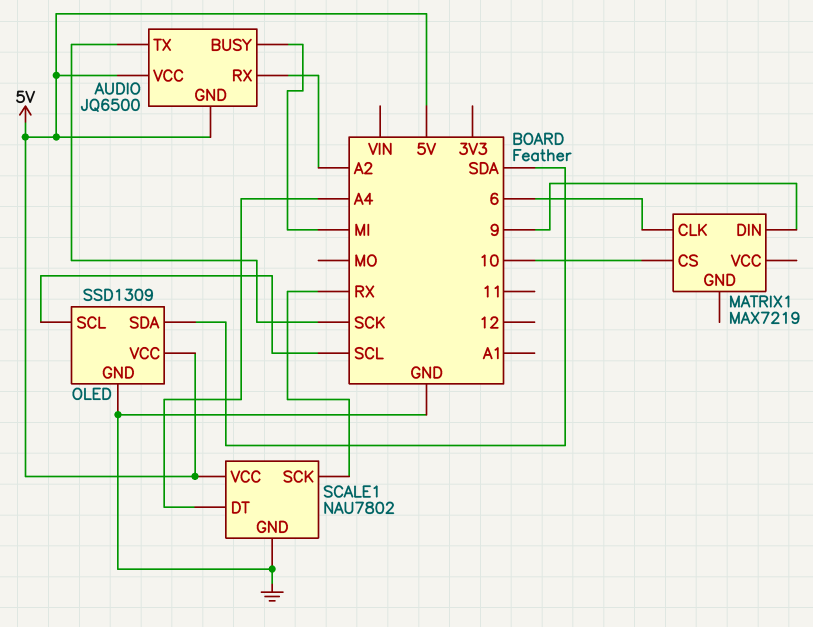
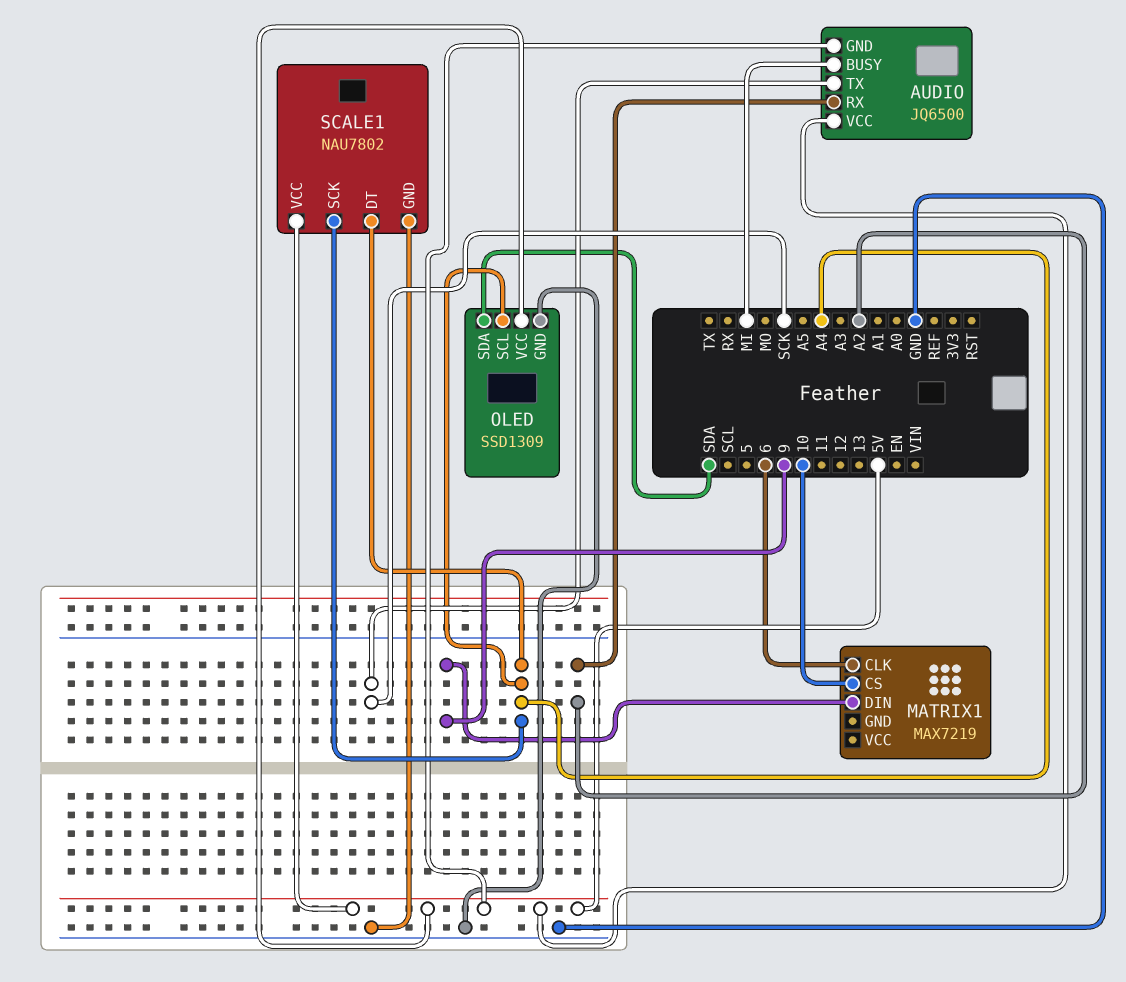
OLED pin SCL: SCL -> A4
SCALE1 pin SCK: RX -> A4

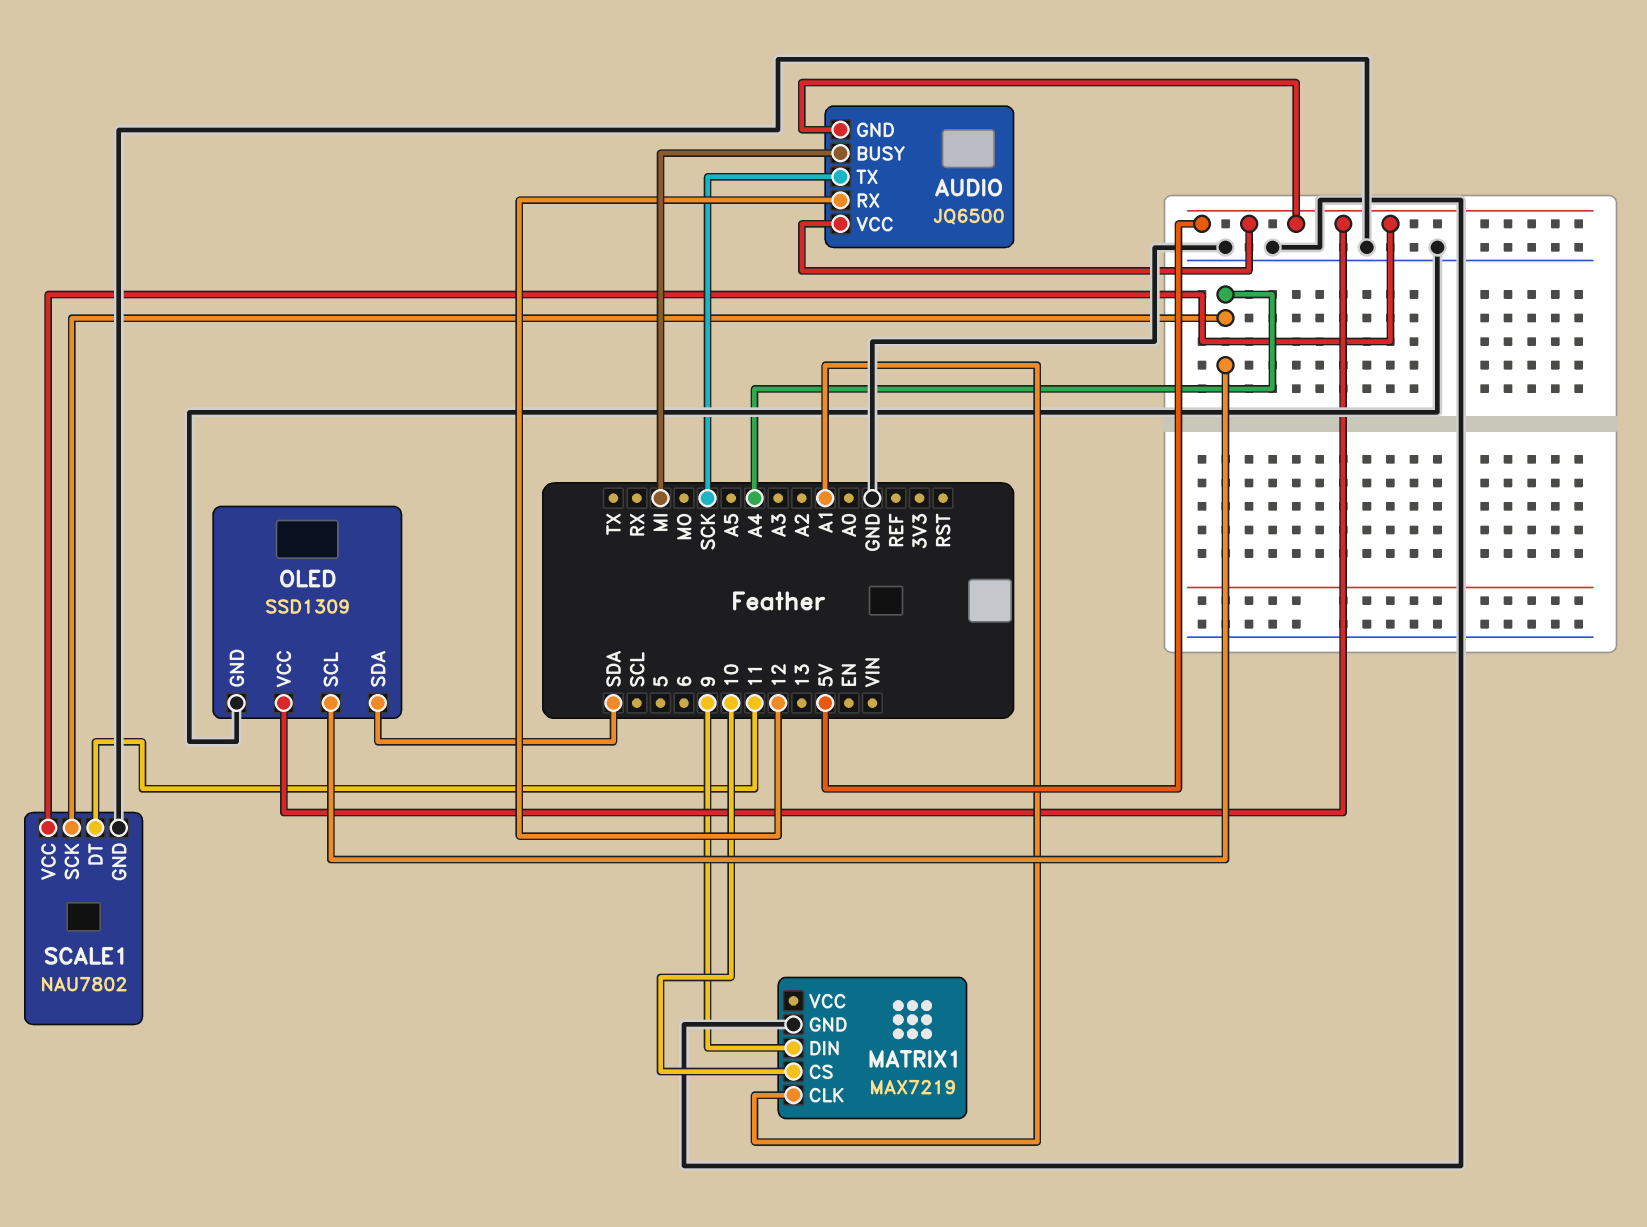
AUDIO pin RX: A2 -> 12
MATRIX1 pin CLK: 6 -> A1
MATRIX1 pin GND: none -> GND
SCALE1 pin DT: A4 -> 11

